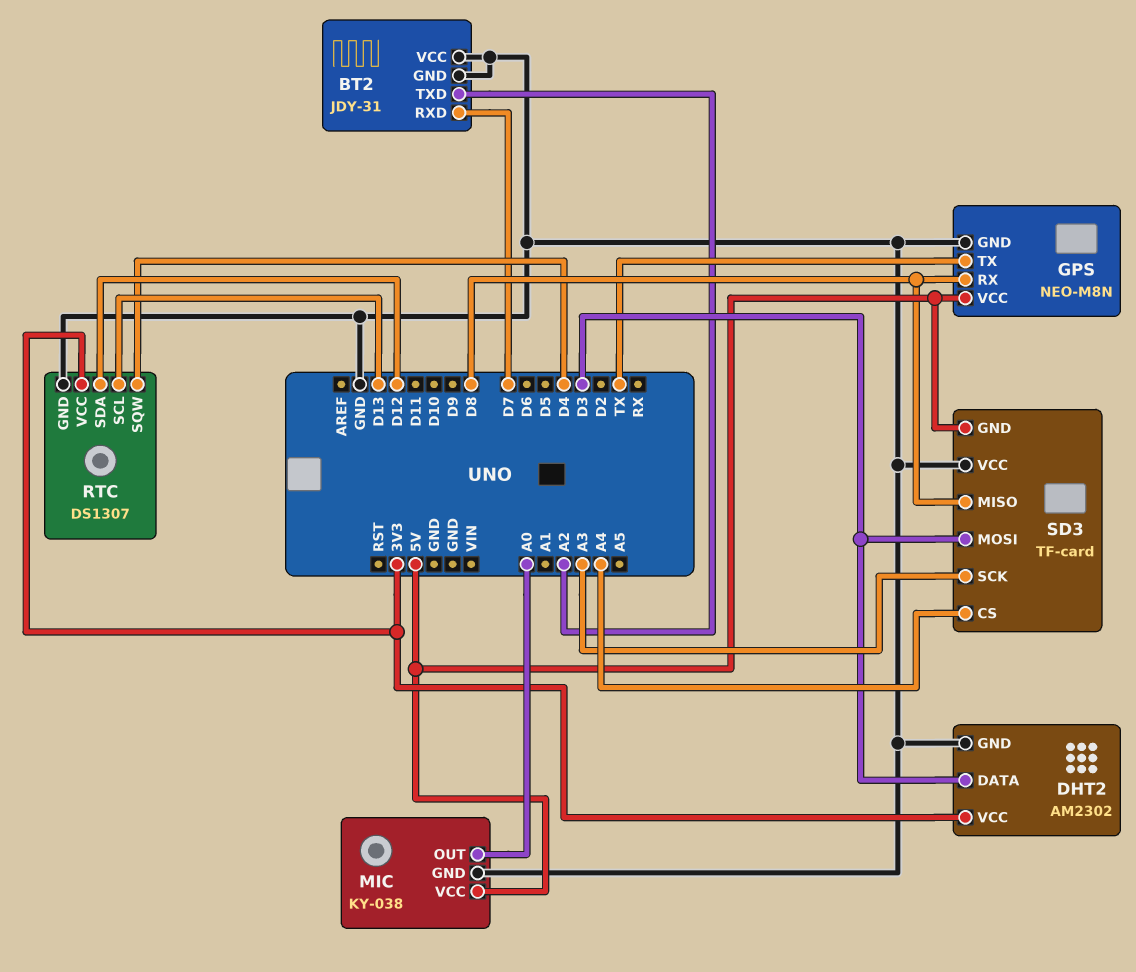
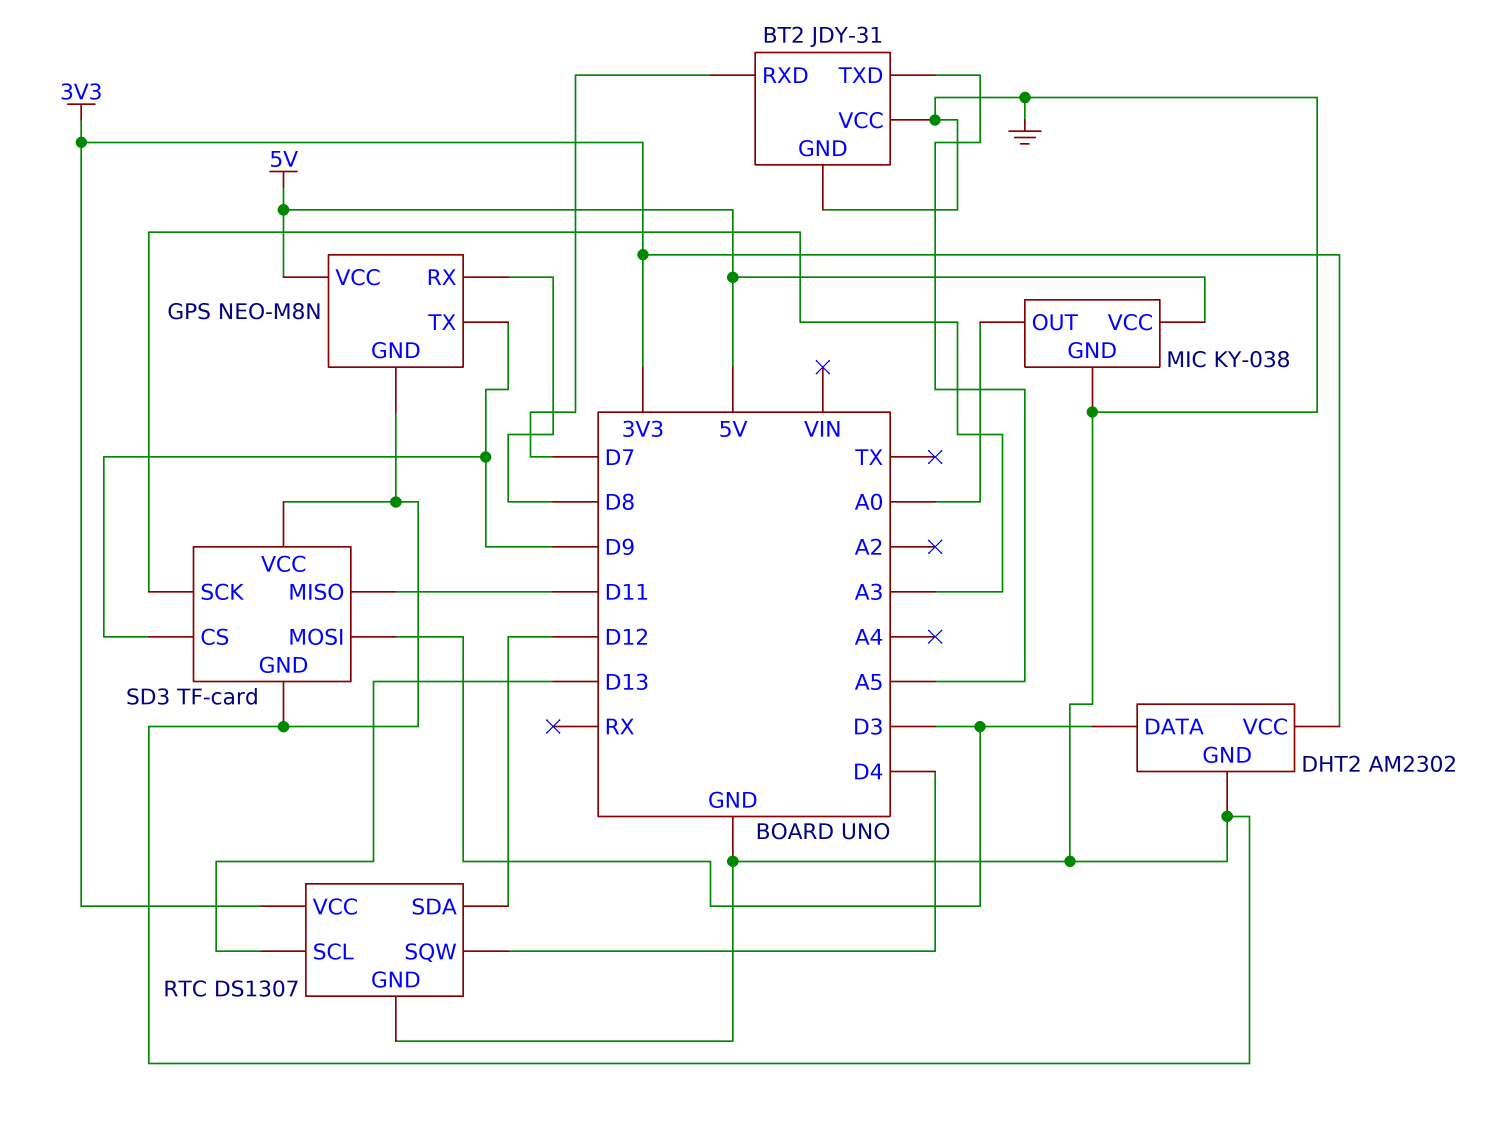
BT2 pin TXD: A2 -> A5
GPS pin TX: TX -> D9
SD3 pin CS: A4 -> D9
SD3 pin GND: 5V -> GND
SD3 pin MISO: D8 -> D11

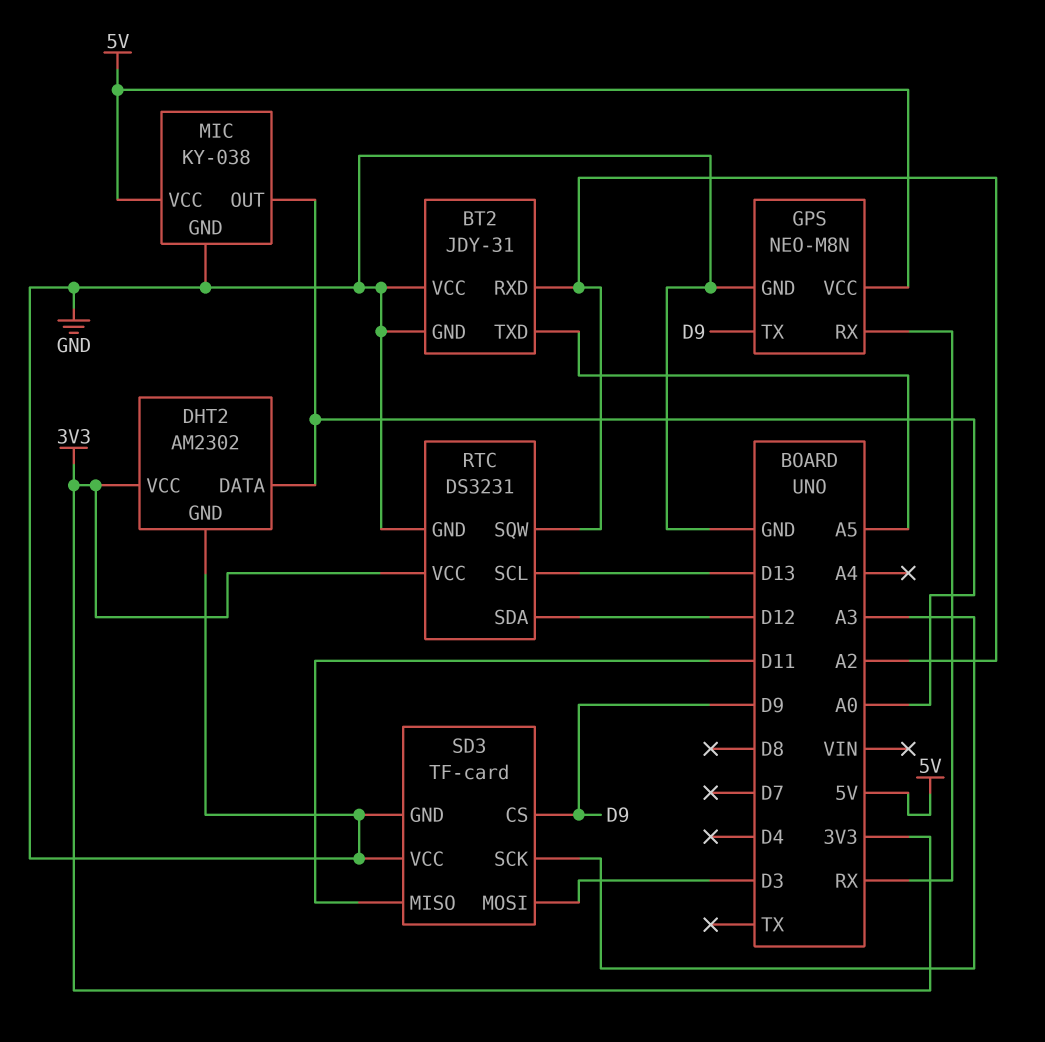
BT2 pin RXD: D7 -> A2
DHT2 pin DATA: D3 -> A0
GPS pin RX: D8 -> RX
RTC: DS1307 -> DS3231
RTC pin SQW: D4 -> A2

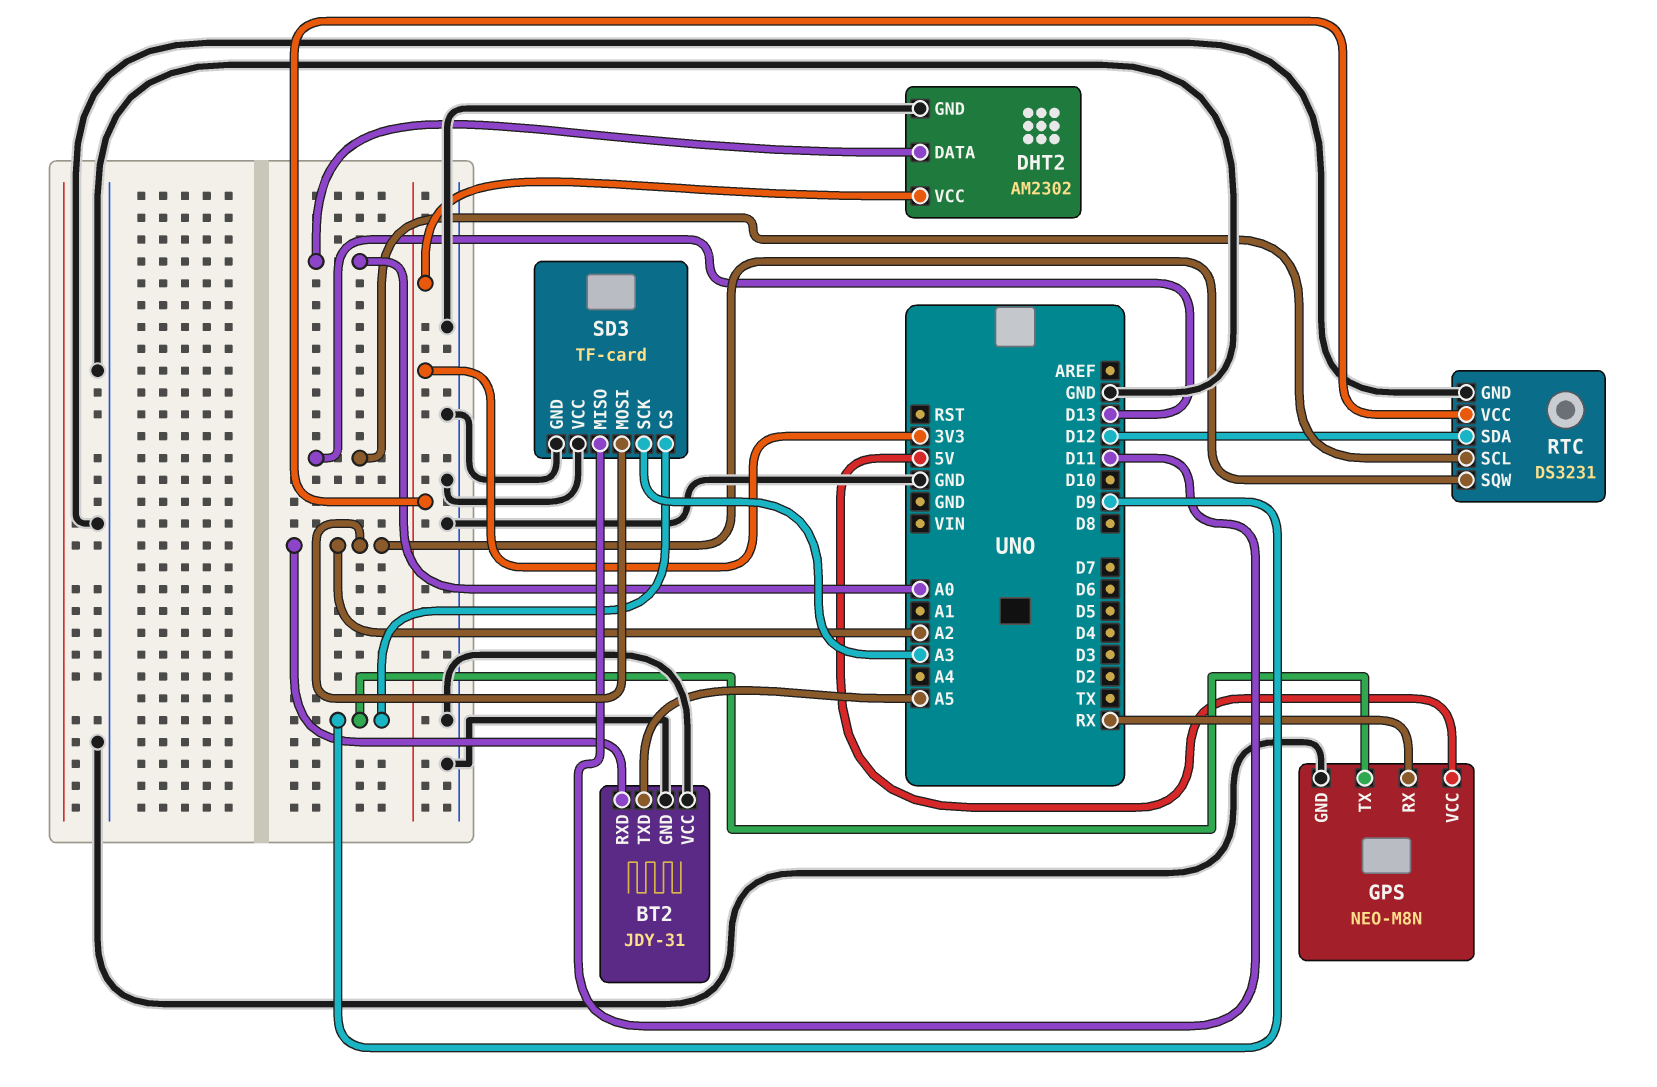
MIC: KY-038 -> none
MIC pin GND: GND -> none
MIC pin OUT: A0 -> none
MIC pin VCC: 5V -> none
SD3 pin MOSI: D3 -> A2

